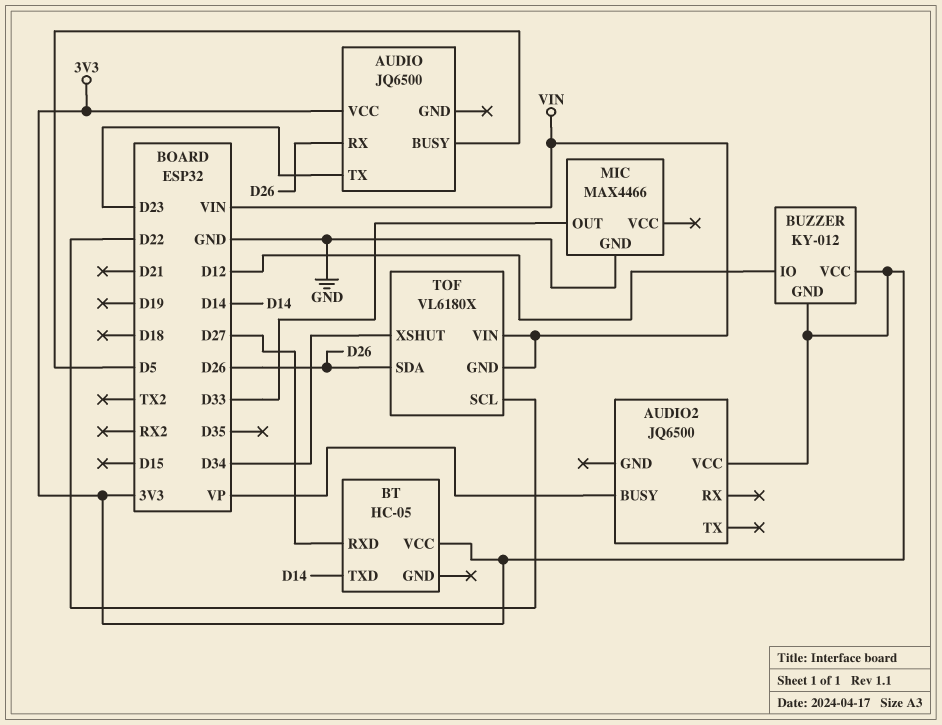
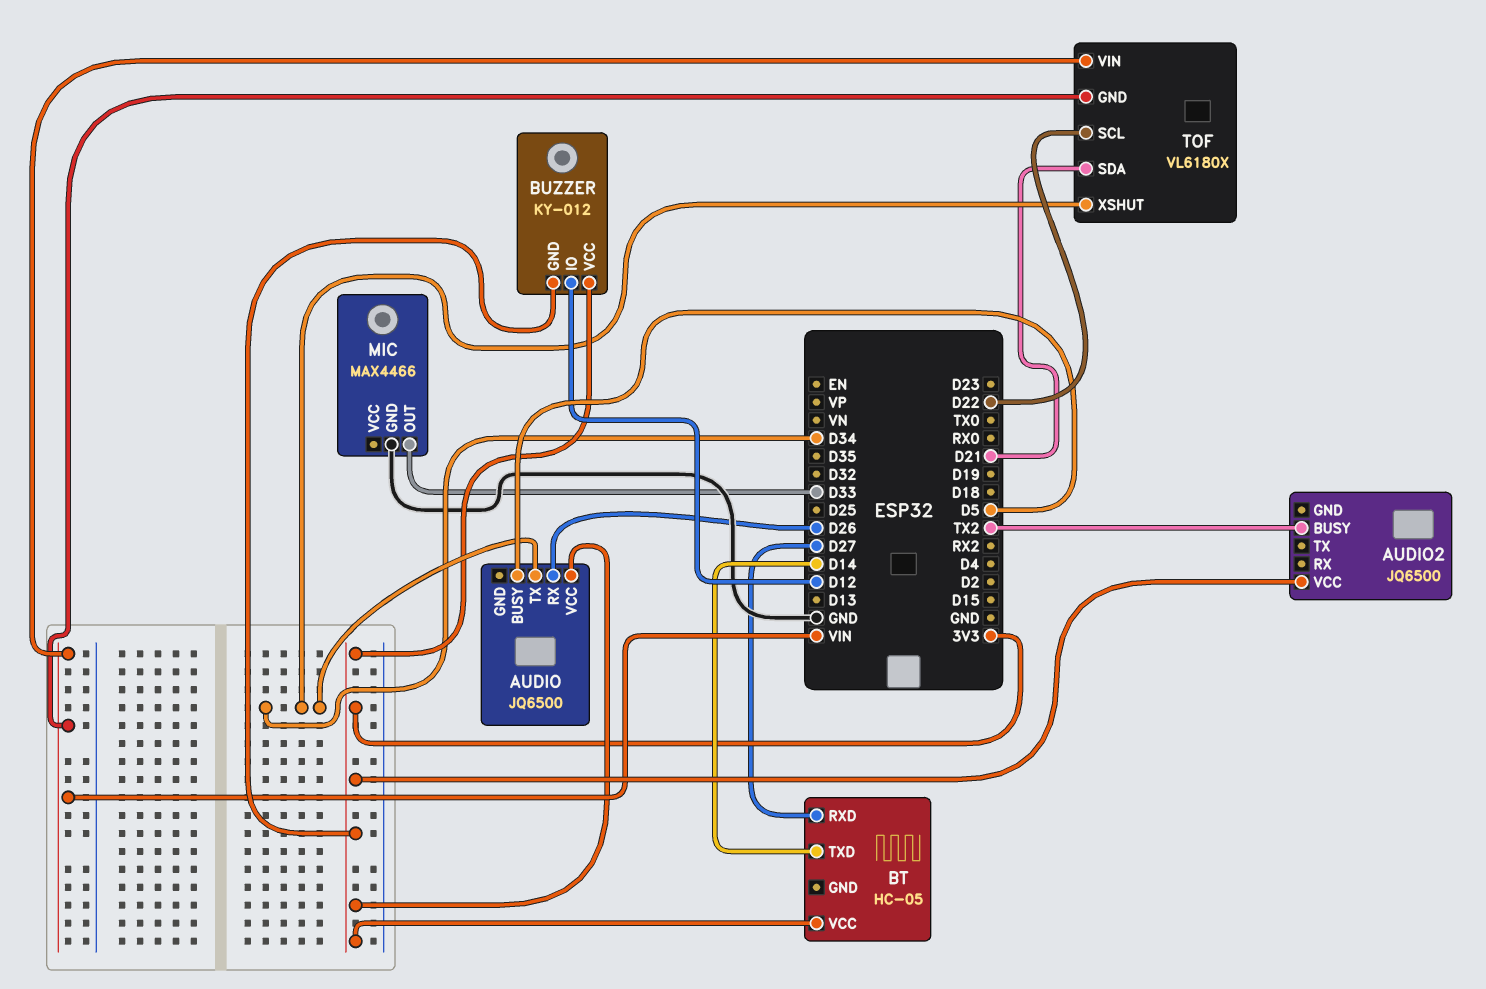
AUDIO pin TX: D23 -> D34
AUDIO2 pin BUSY: VP -> TX2
TOF pin SDA: D26 -> D21

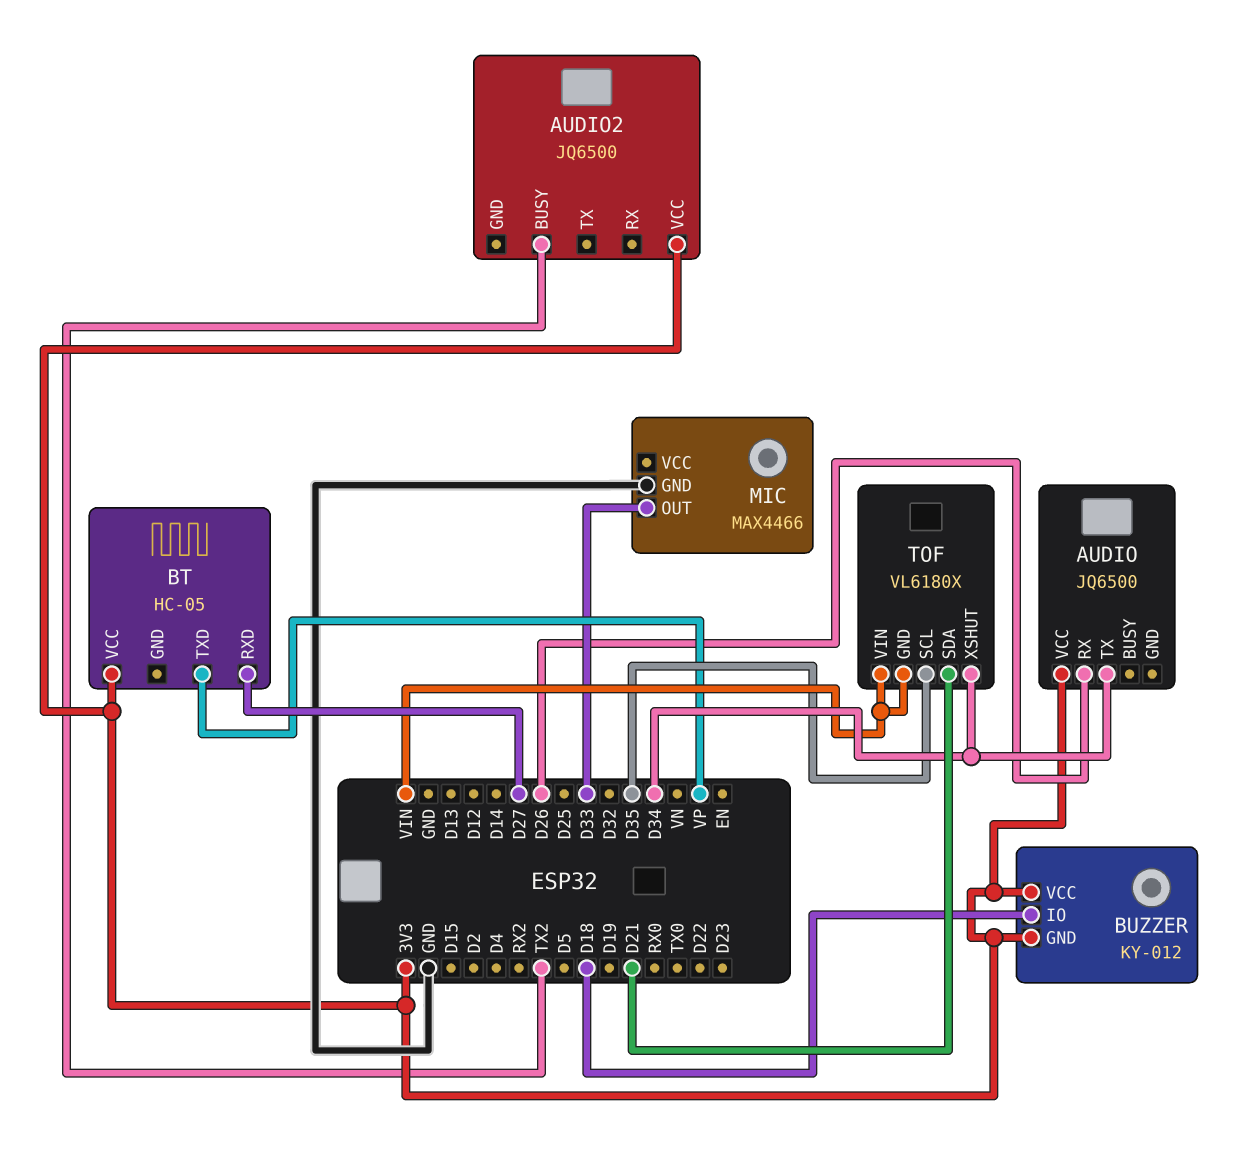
AUDIO pin BUSY: D5 -> none
BT pin TXD: D14 -> VP
BUZZER pin IO: D12 -> D18
TOF pin SCL: D22 -> D35

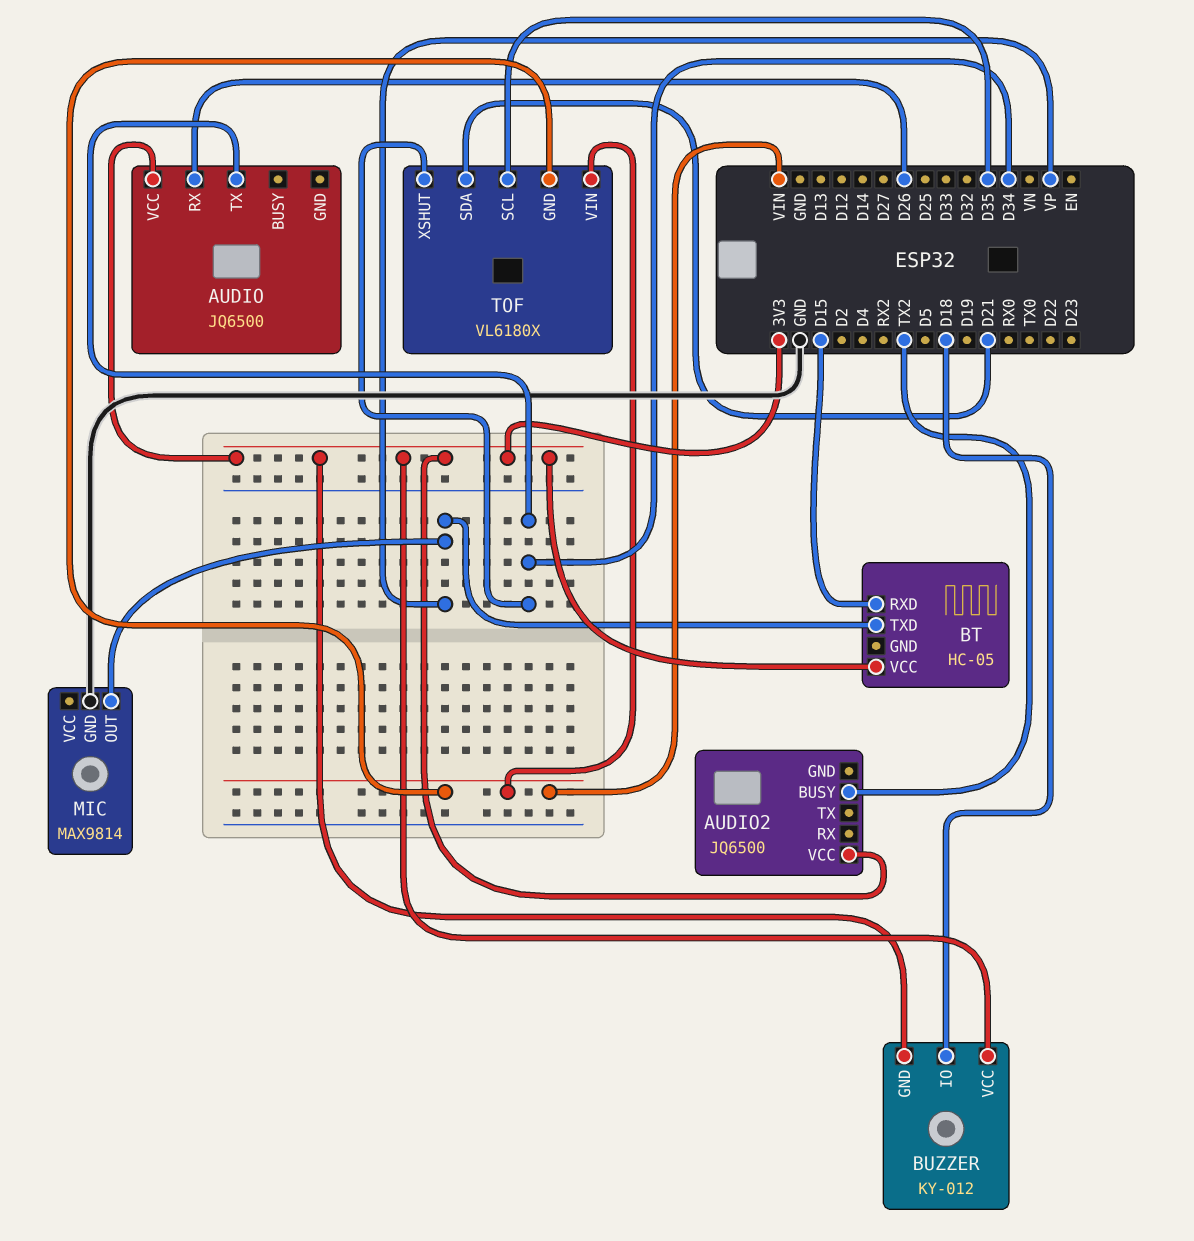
BT pin RXD: D27 -> D15
MIC: MAX4466 -> MAX9814
MIC pin OUT: D33 -> VP

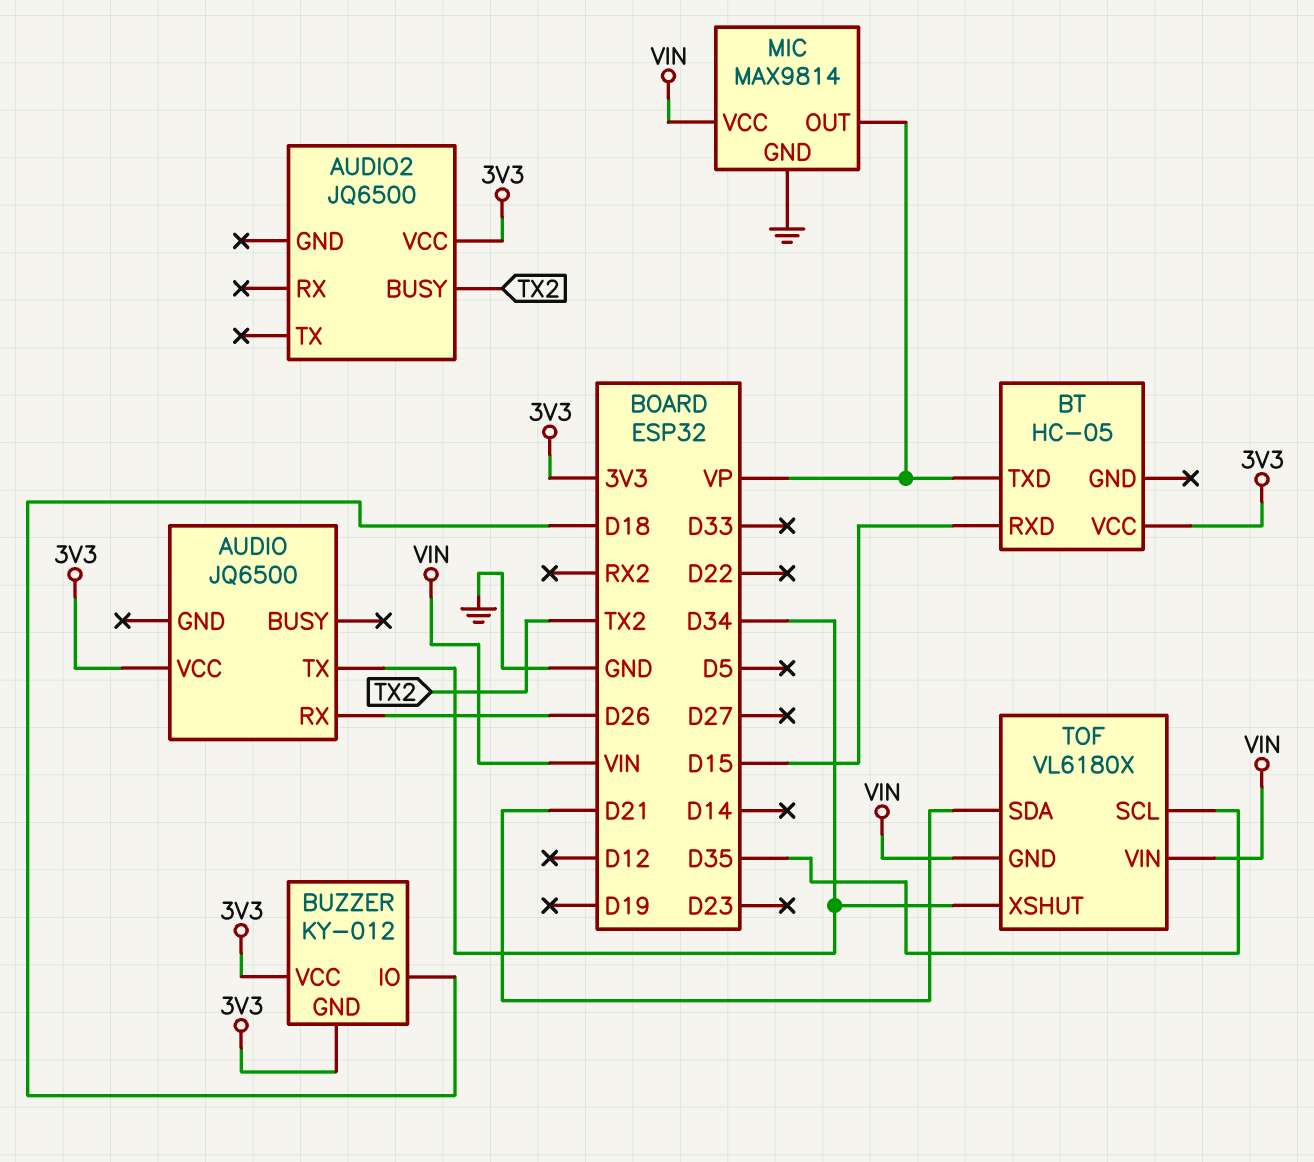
MIC pin VCC: none -> VIN

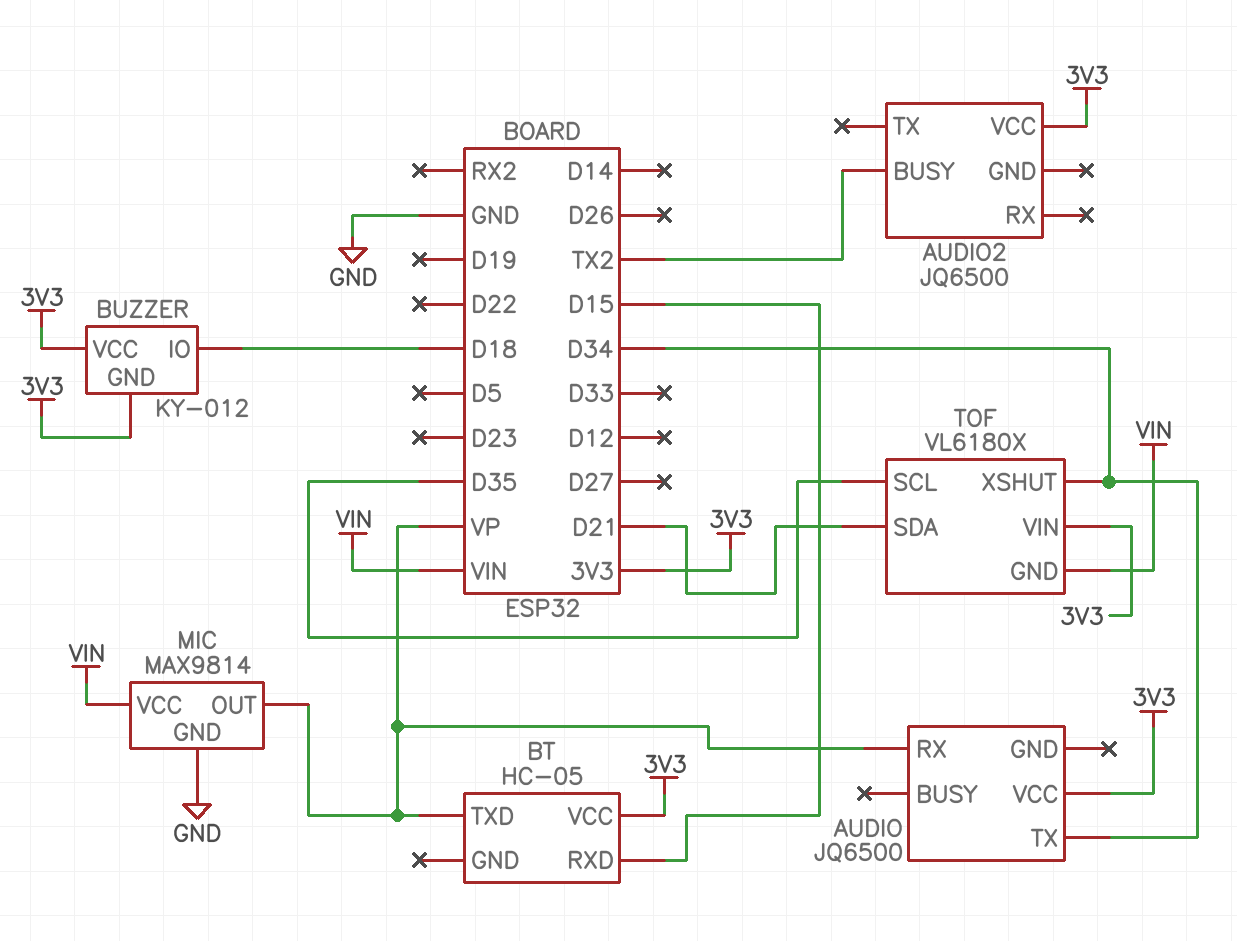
AUDIO pin RX: D26 -> VP
TOF pin VIN: VIN -> 3V3

